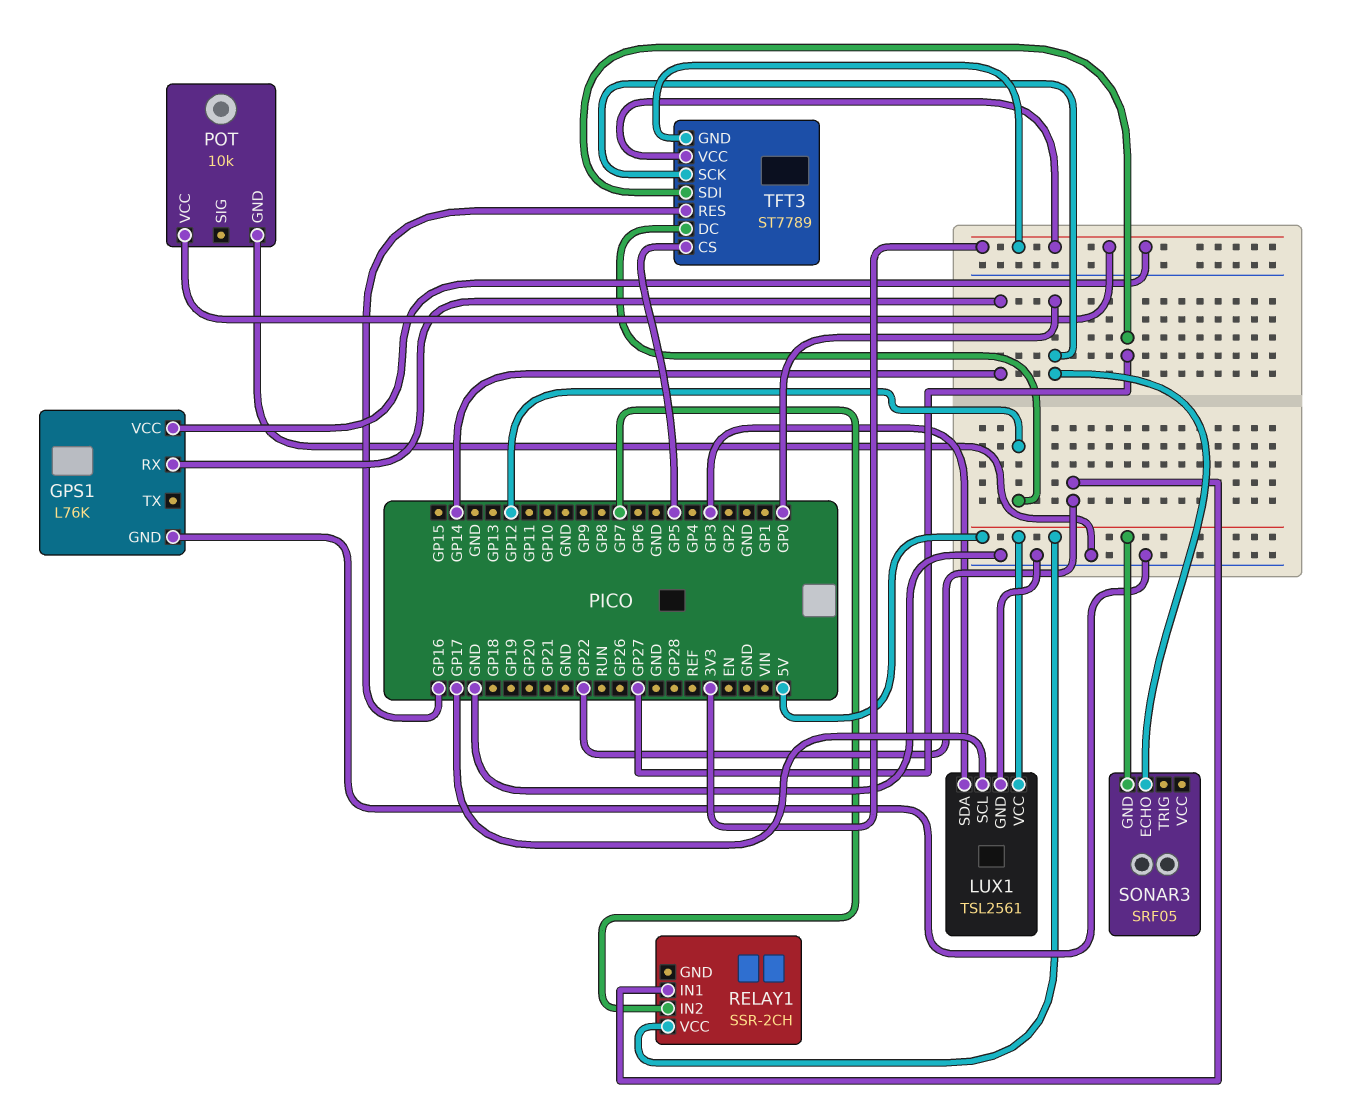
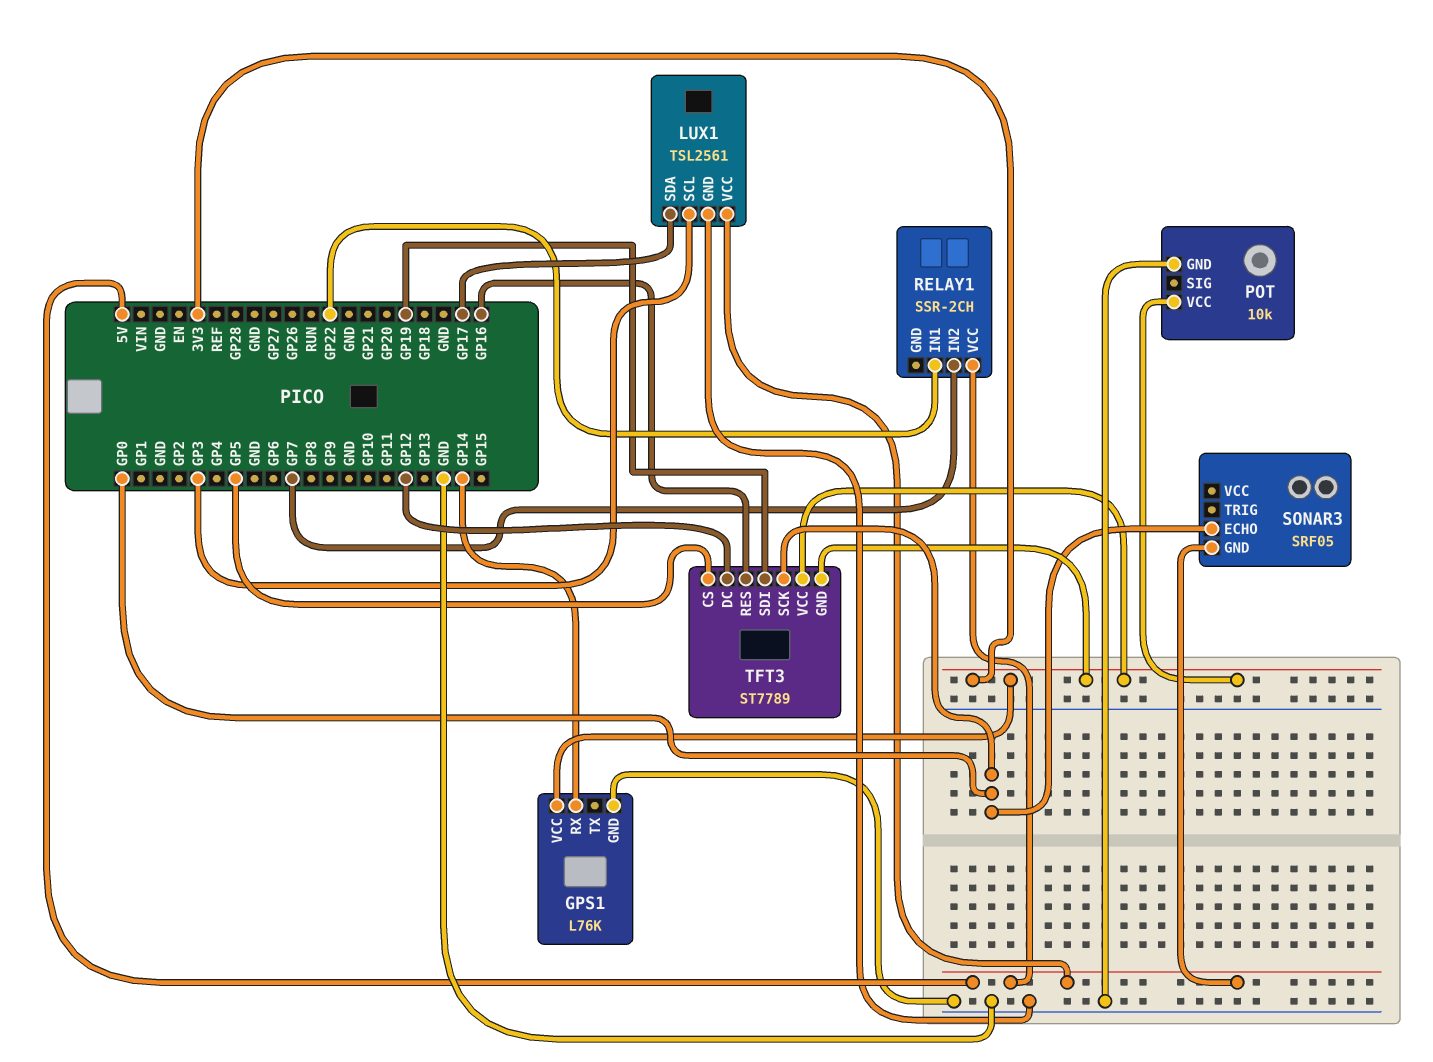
LUX1 pin SCL: GP17 -> GP3
LUX1 pin SDA: GP3 -> GP17
TFT3 pin SDI: GP27 -> GP19

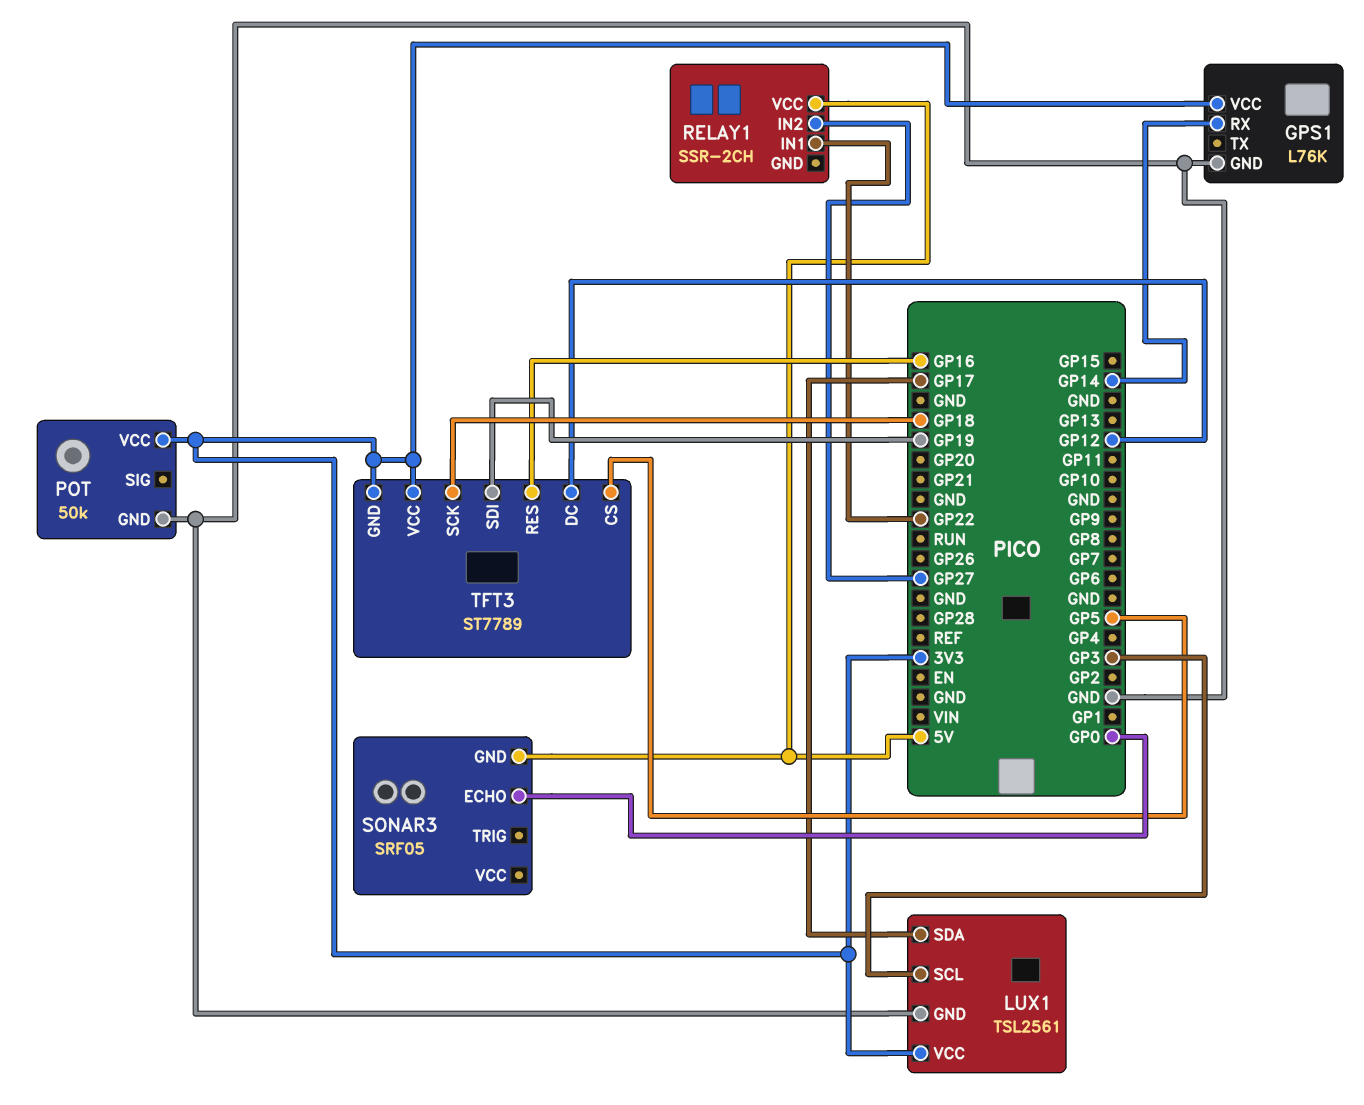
LUX1 pin VCC: 5V -> 3V3
POT: 10k -> 50k
RELAY1 pin IN2: GP7 -> GP27
TFT3 pin SCK: GP0 -> GP18

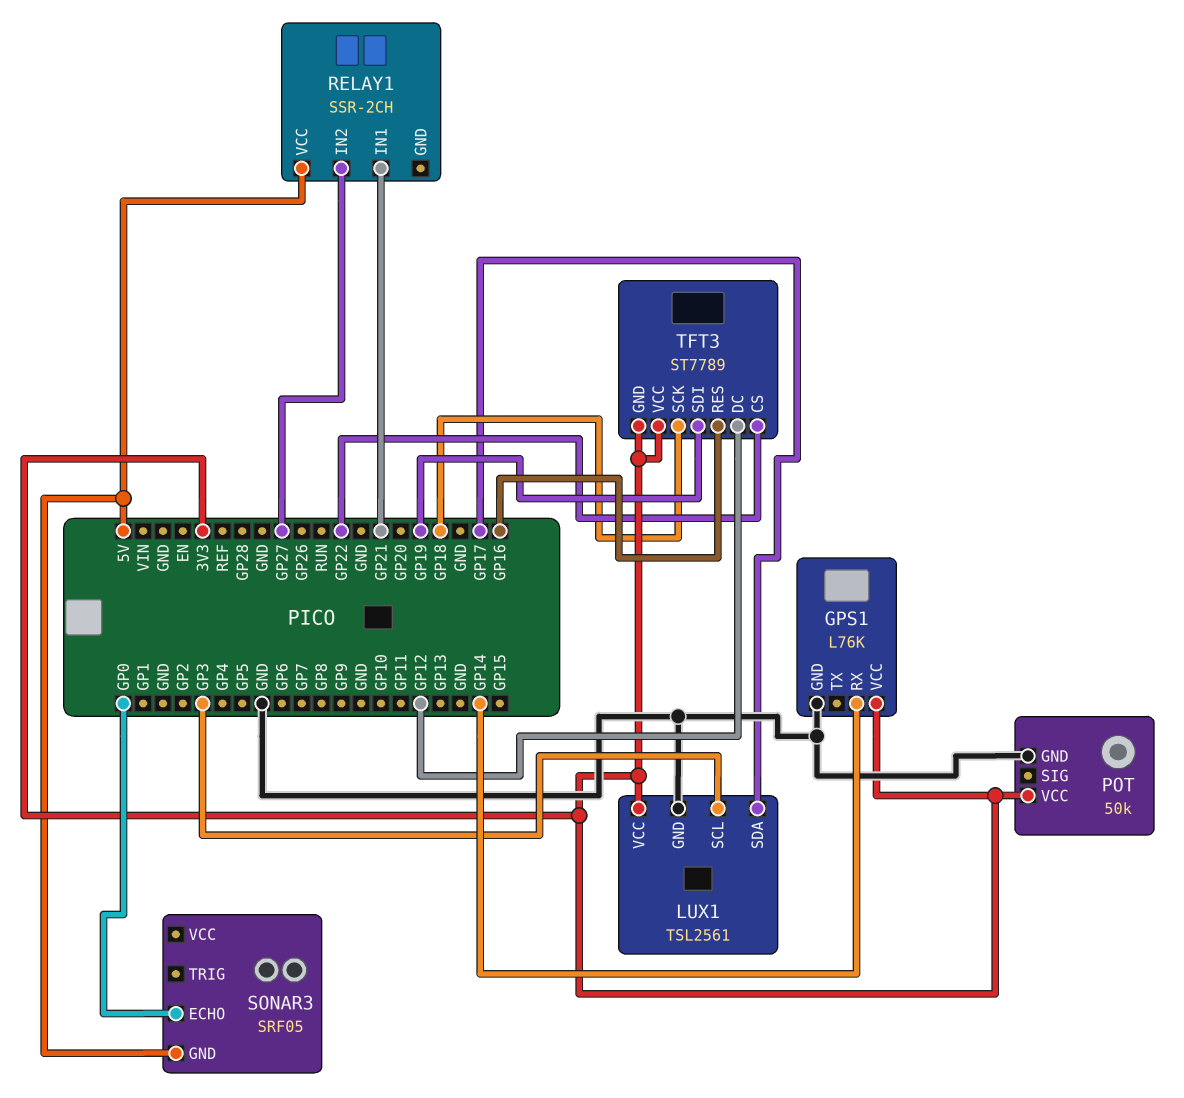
RELAY1 pin IN1: GP22 -> GP21
TFT3 pin CS: GP5 -> GP22

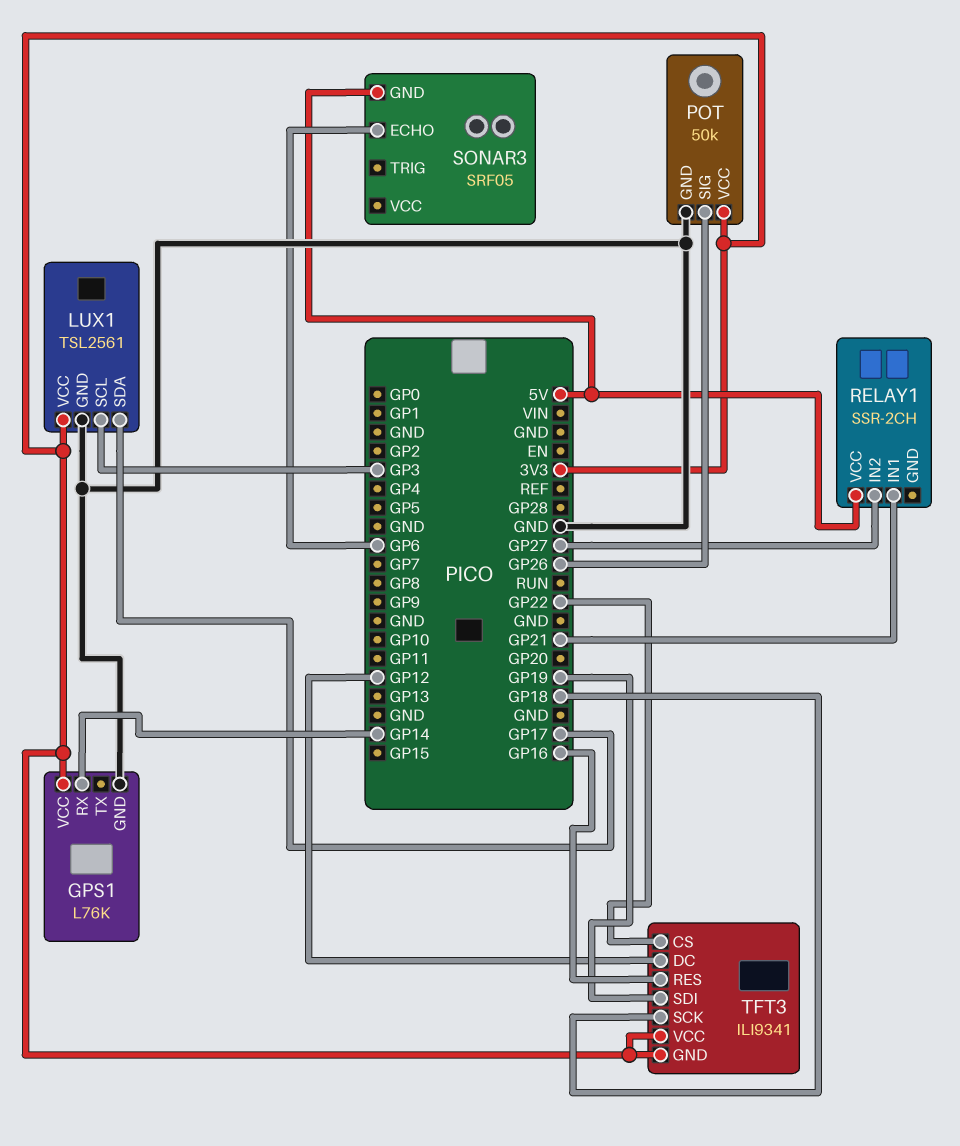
POT pin SIG: none -> GP26
SONAR3 pin ECHO: GP0 -> GP6
TFT3: ST7789 -> ILI9341

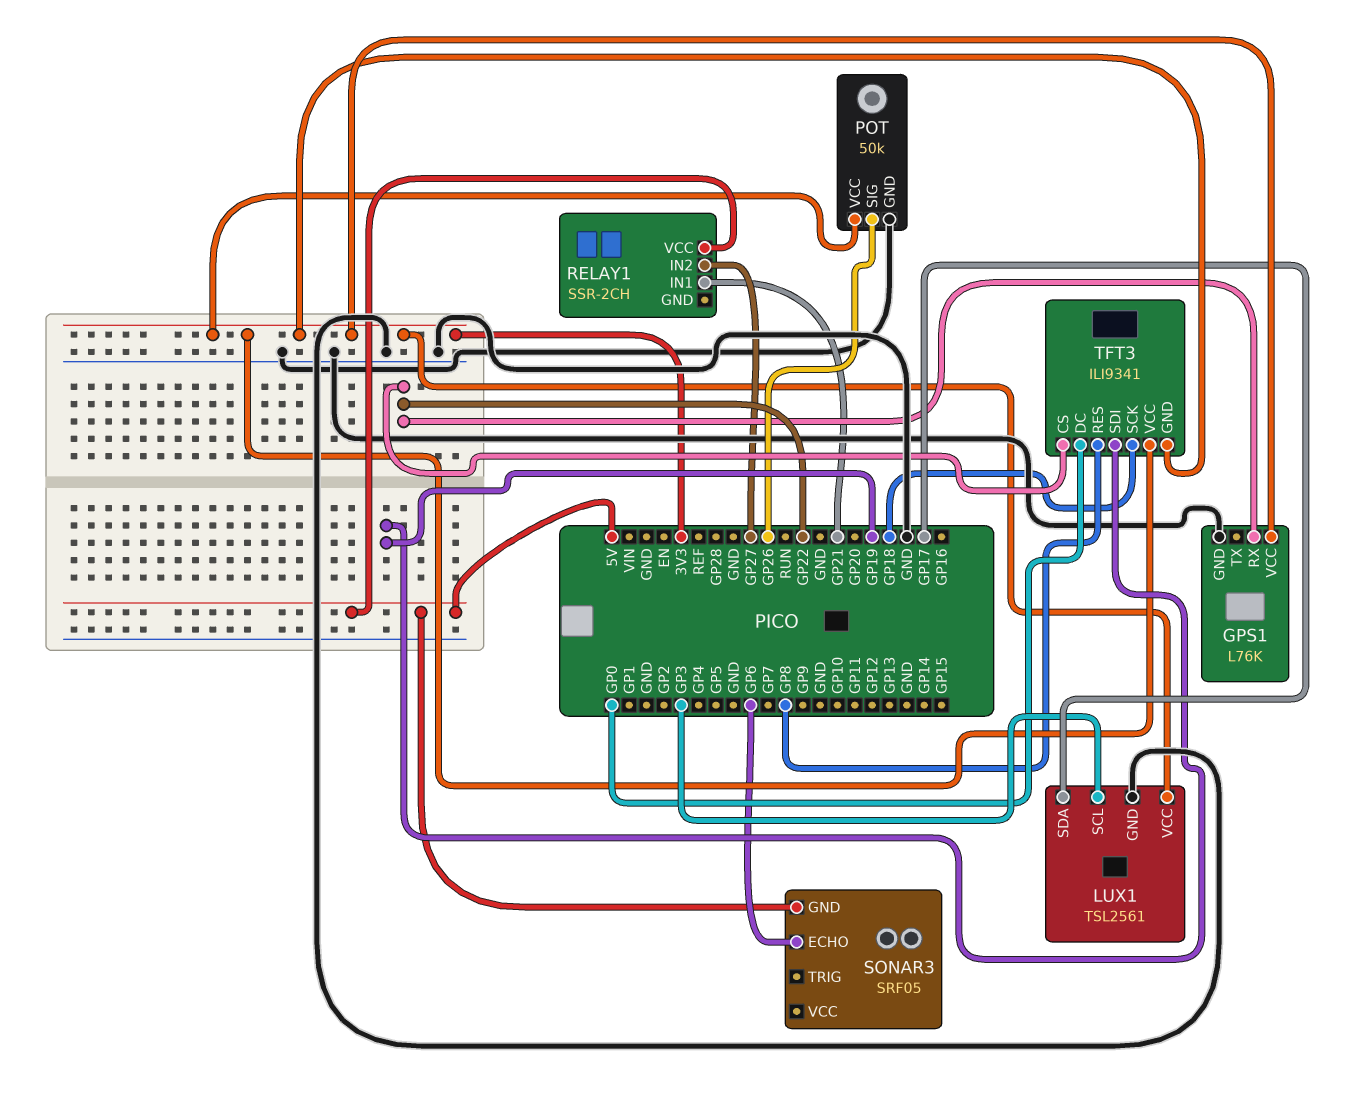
GPS1 pin RX: GP14 -> GP22
TFT3 pin DC: GP12 -> GP0
TFT3 pin RES: GP16 -> GP8

